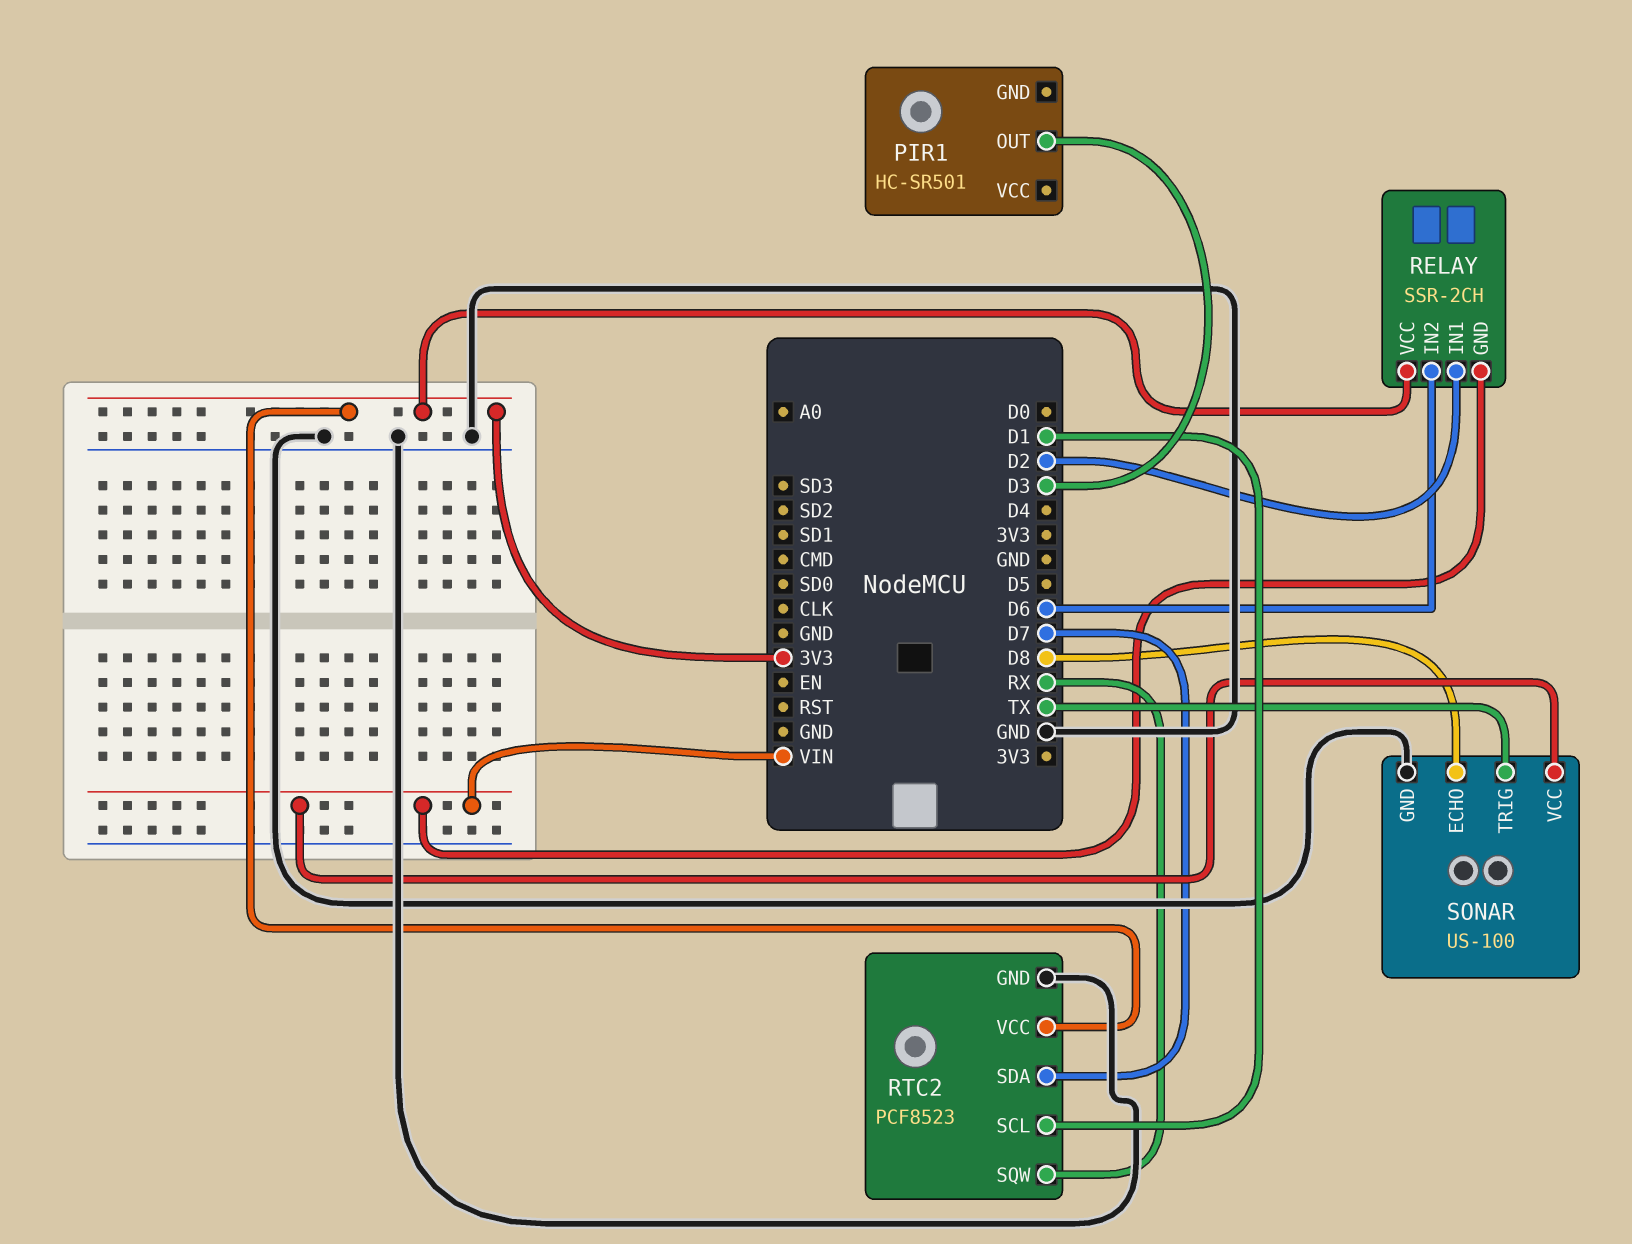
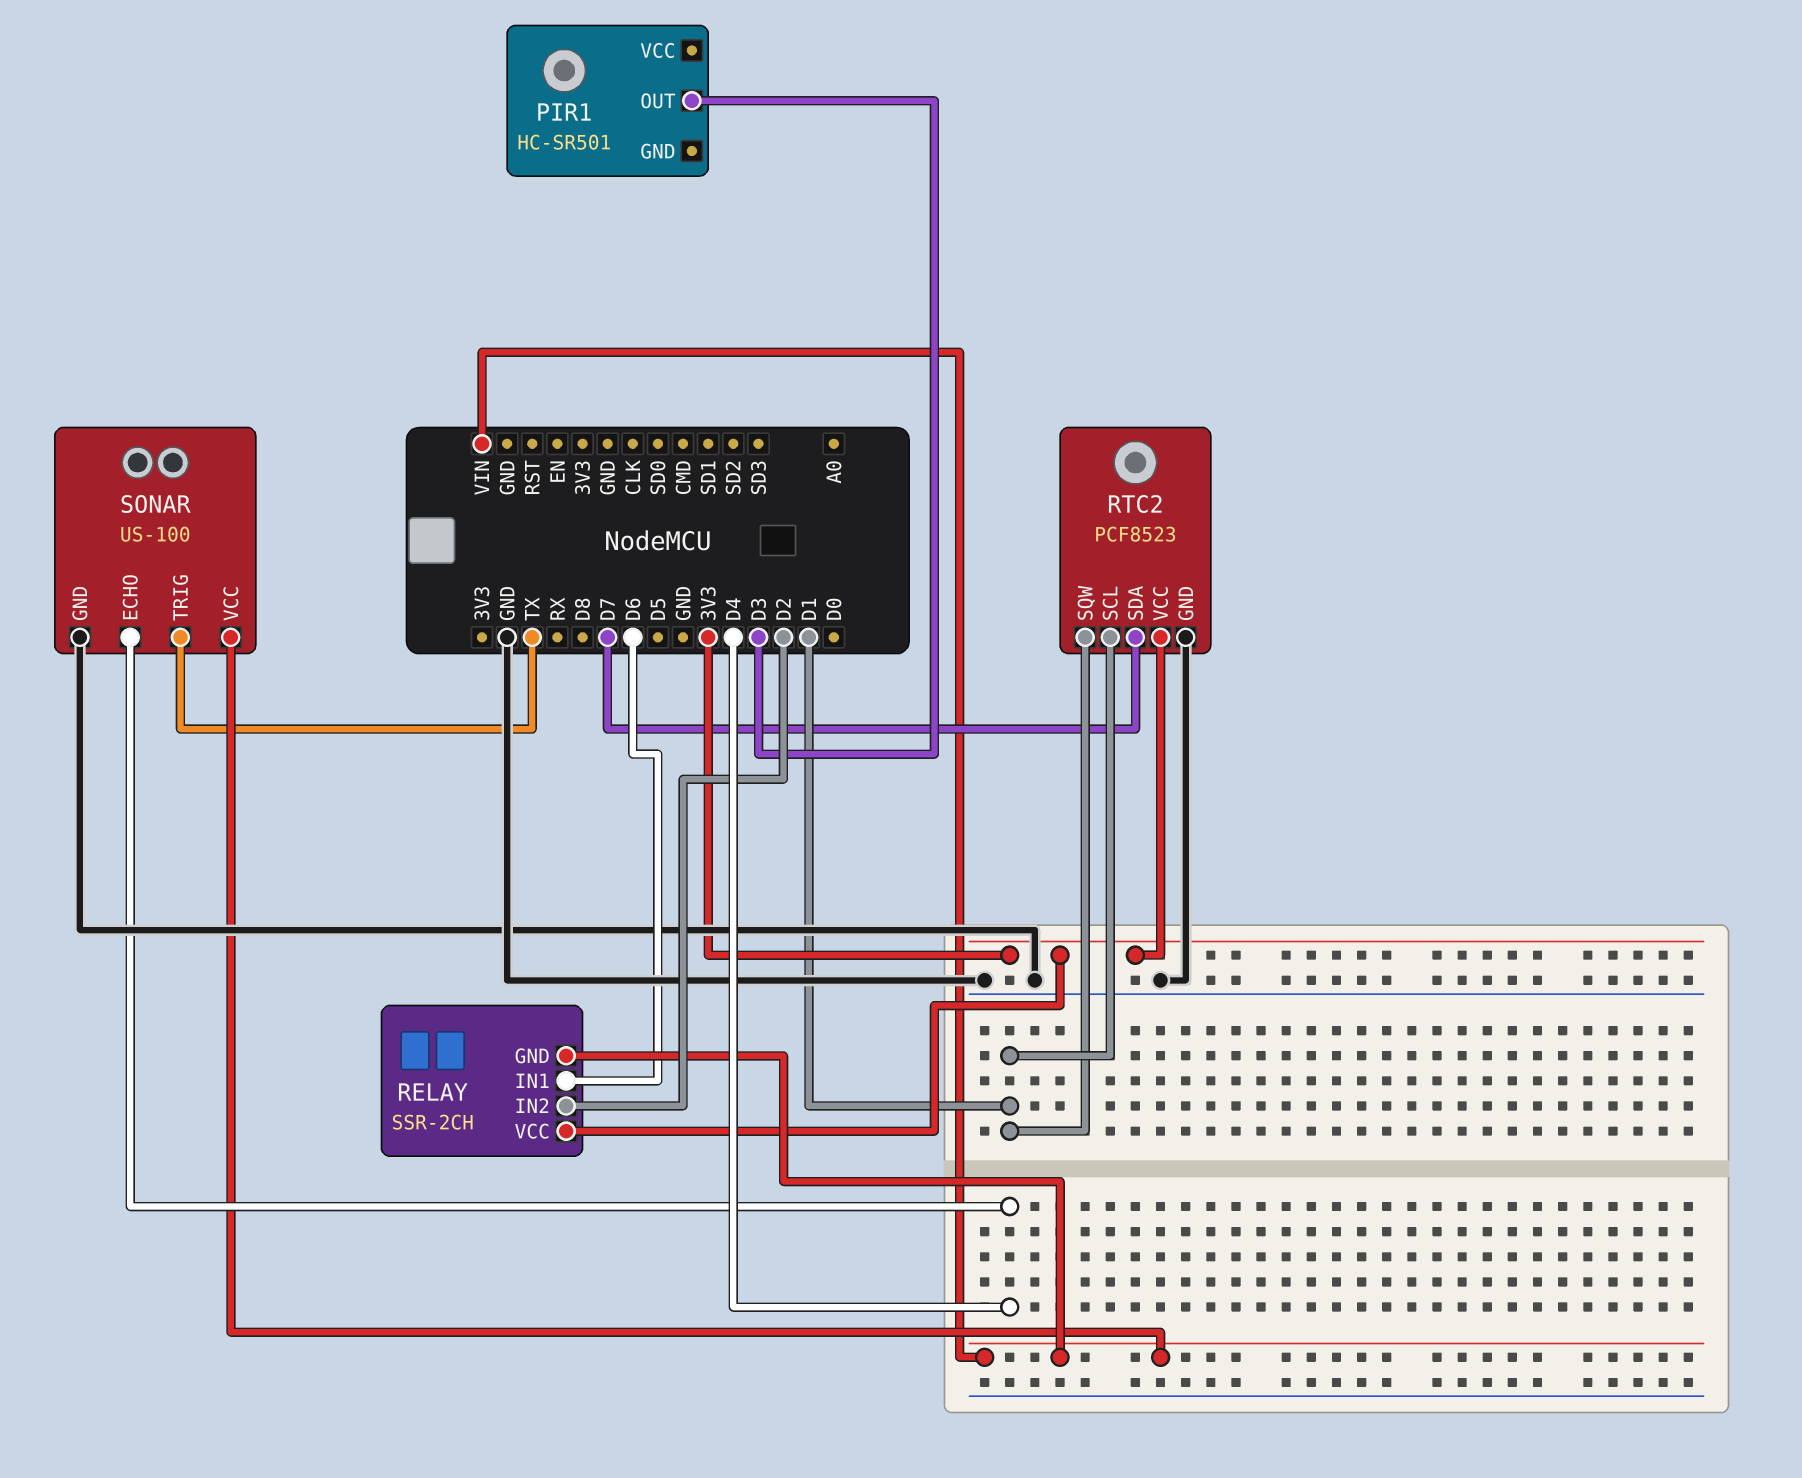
RELAY pin IN1: D2 -> D6
RELAY pin IN2: D6 -> D2
RTC2 pin SQW: RX -> D1
SONAR pin ECHO: D8 -> D4

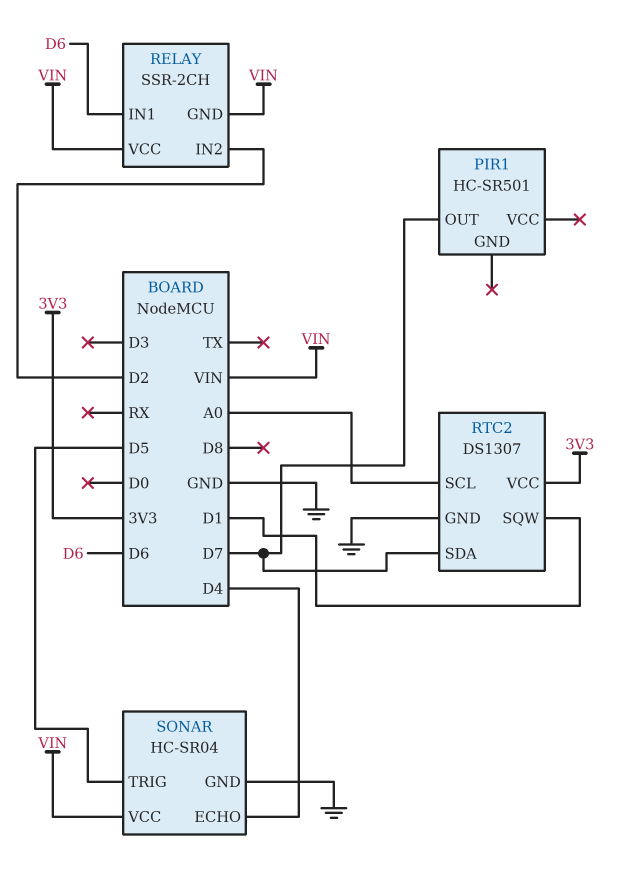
PIR1 pin OUT: D3 -> D7
RELAY pin VCC: 3V3 -> VIN
RTC2: PCF8523 -> DS1307
RTC2 pin SCL: D1 -> A0
SONAR: US-100 -> HC-SR04
SONAR pin TRIG: TX -> D5

